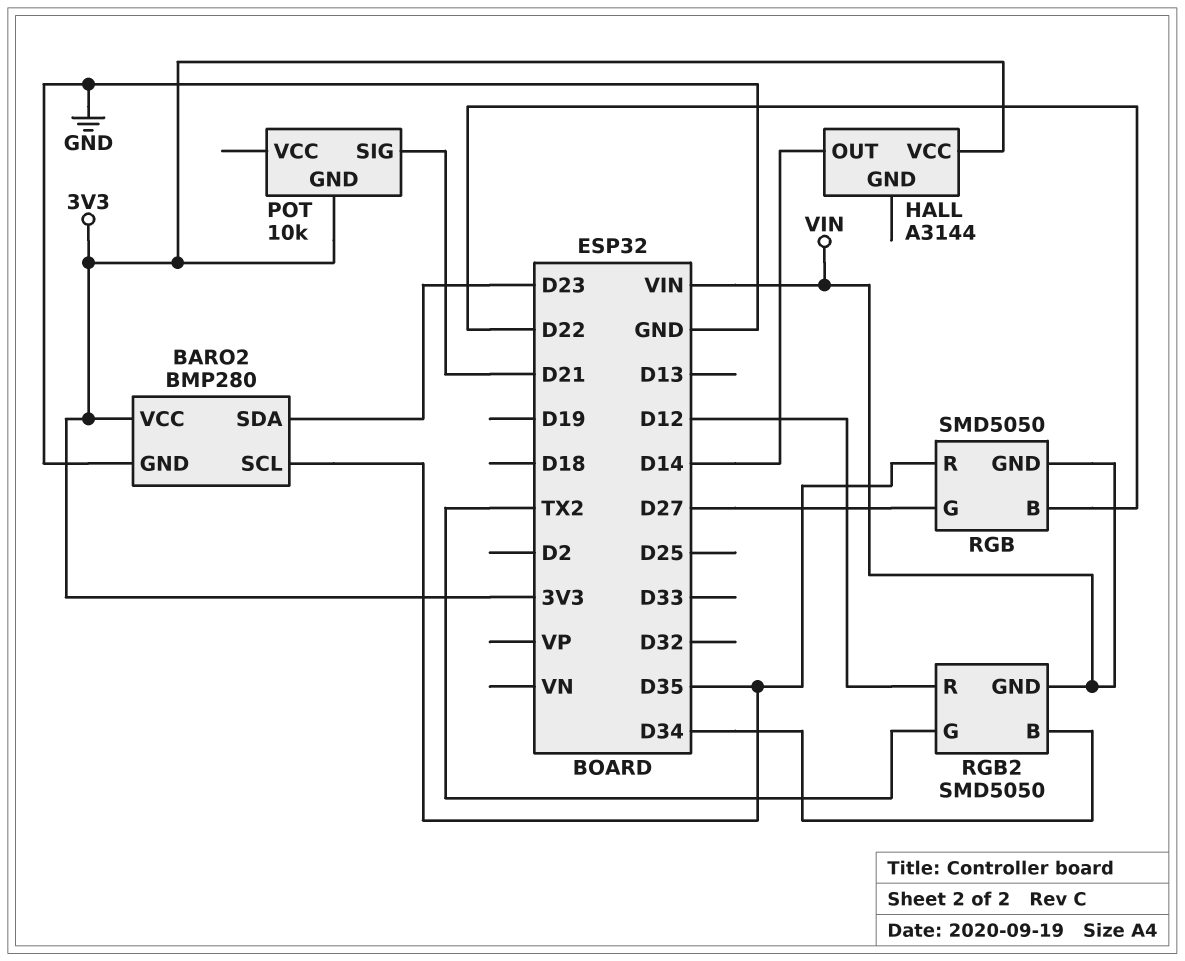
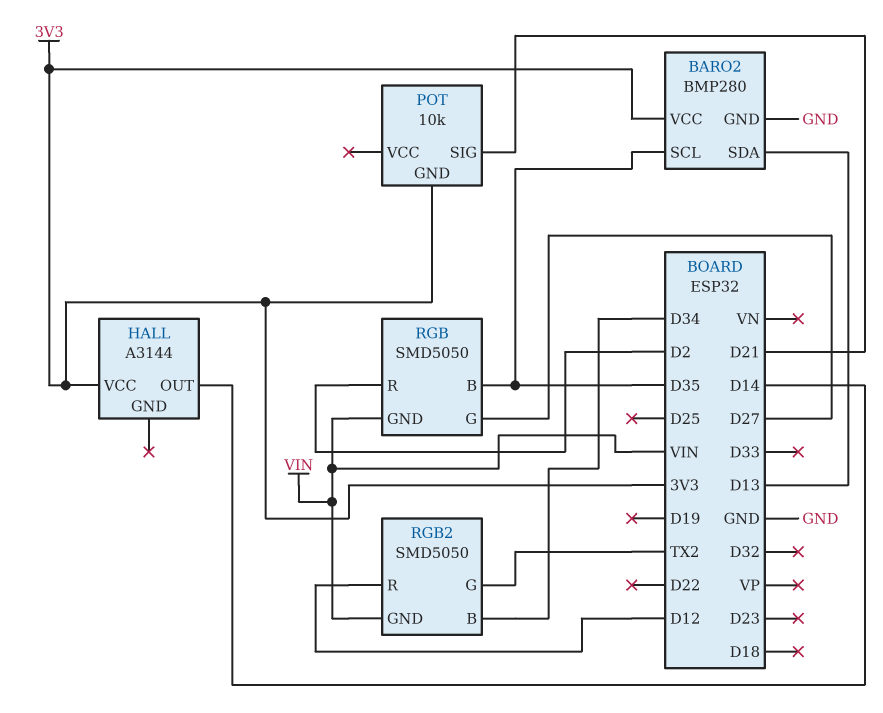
BARO2 pin SDA: D23 -> D13
RGB pin B: D22 -> D35
RGB pin R: D35 -> D2

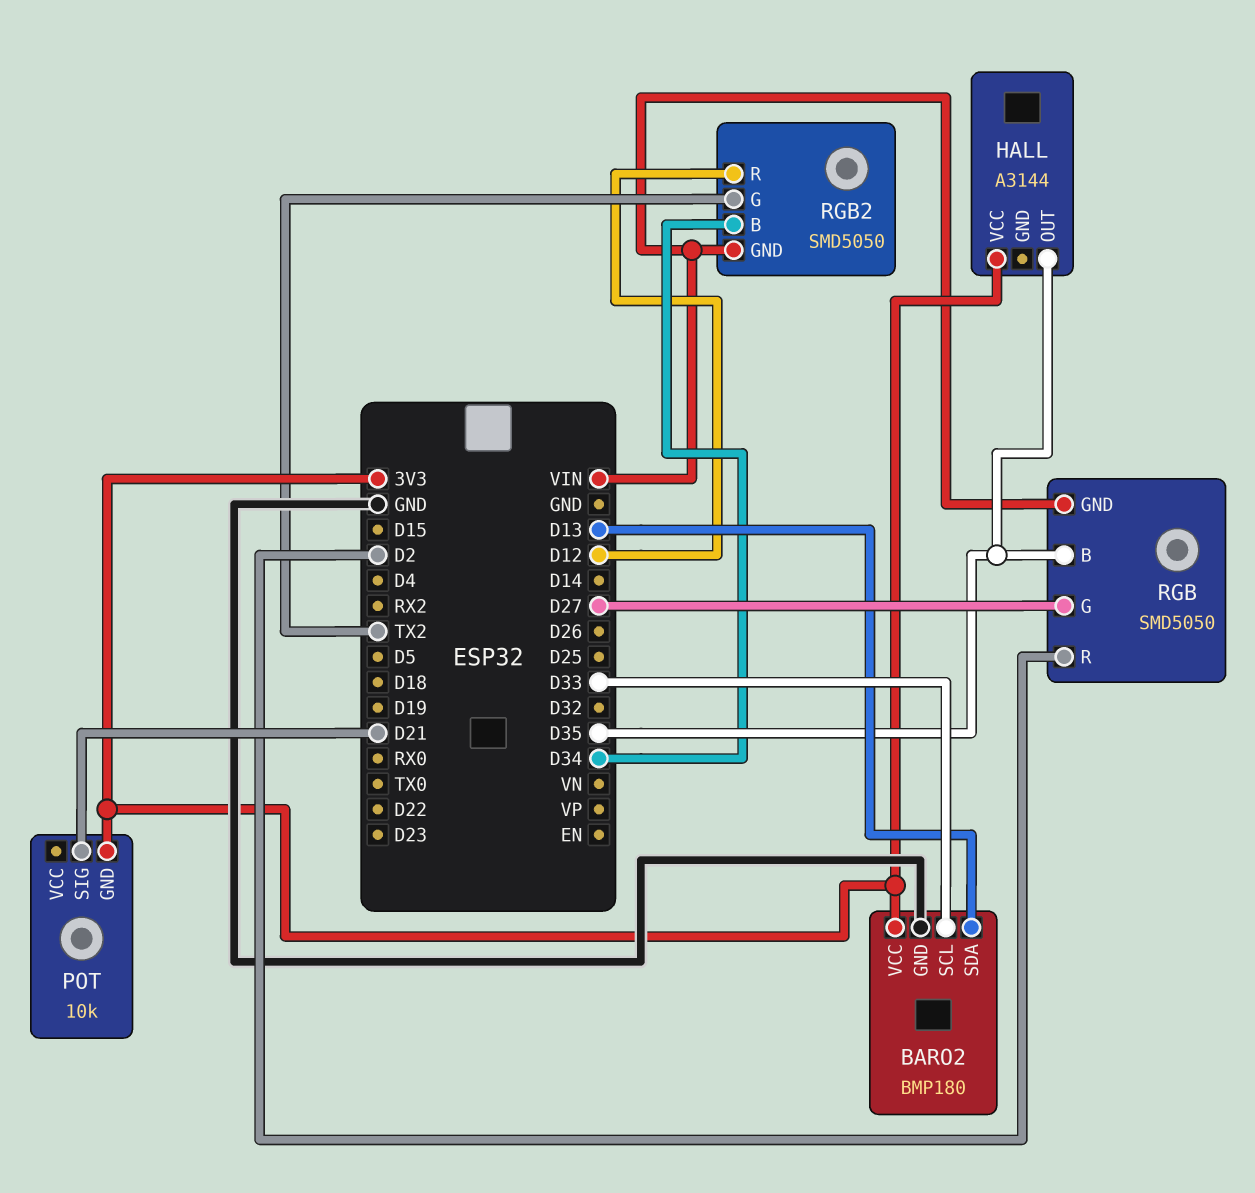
BARO2: BMP280 -> BMP180
BARO2 pin SCL: D35 -> D33
HALL pin OUT: D14 -> D35

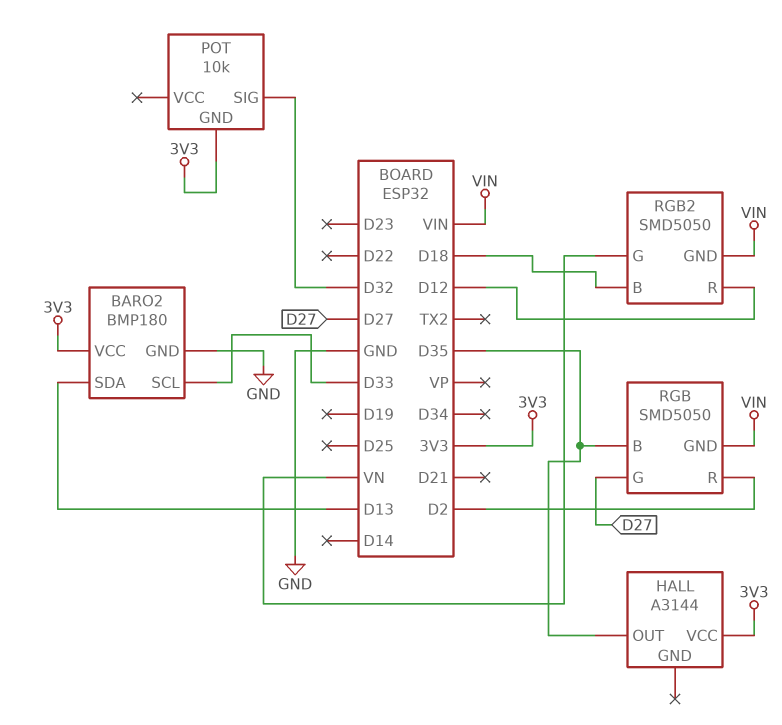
POT pin SIG: D21 -> D32
RGB2 pin B: D34 -> D18
RGB2 pin G: TX2 -> VN

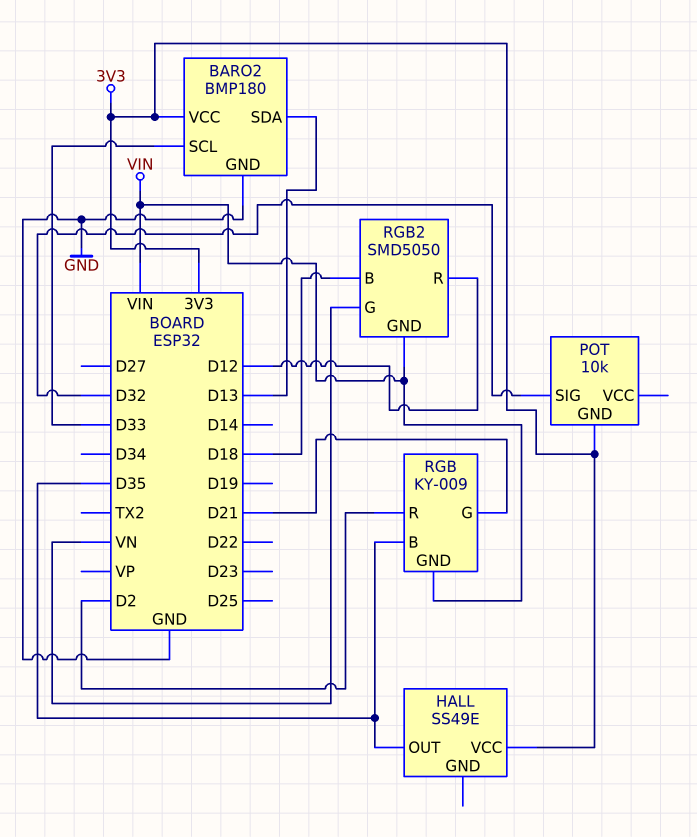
HALL: A3144 -> SS49E
RGB: SMD5050 -> KY-009
RGB pin G: D27 -> D21

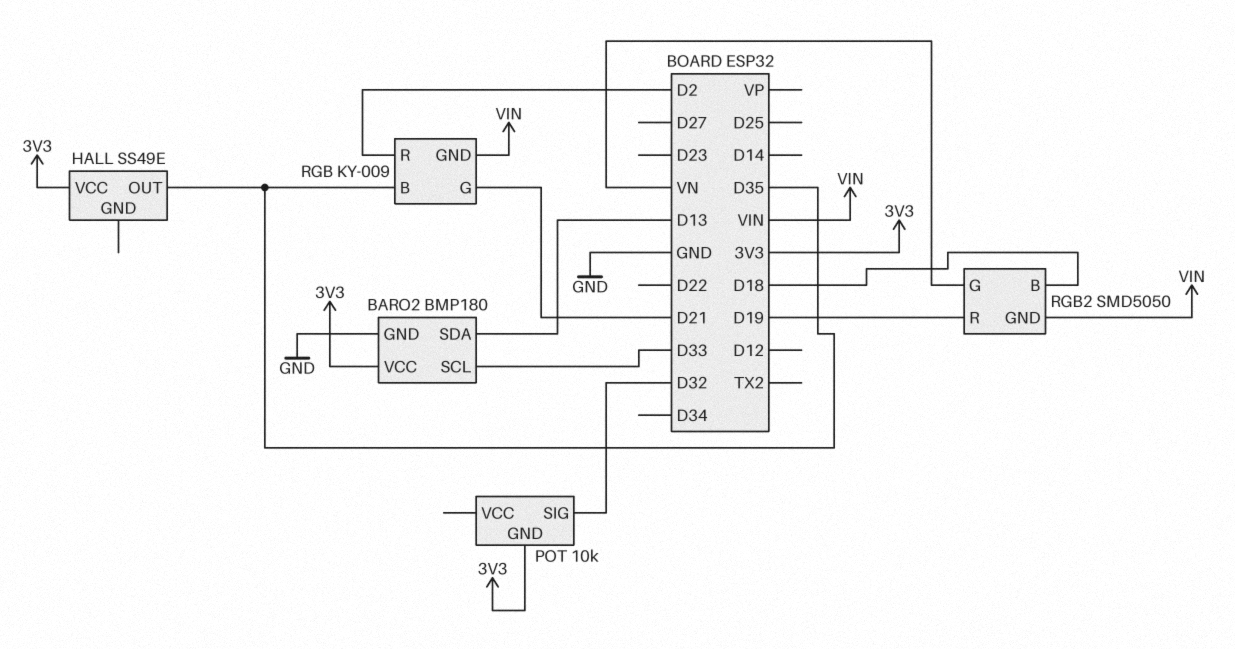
RGB2 pin R: D12 -> D19

